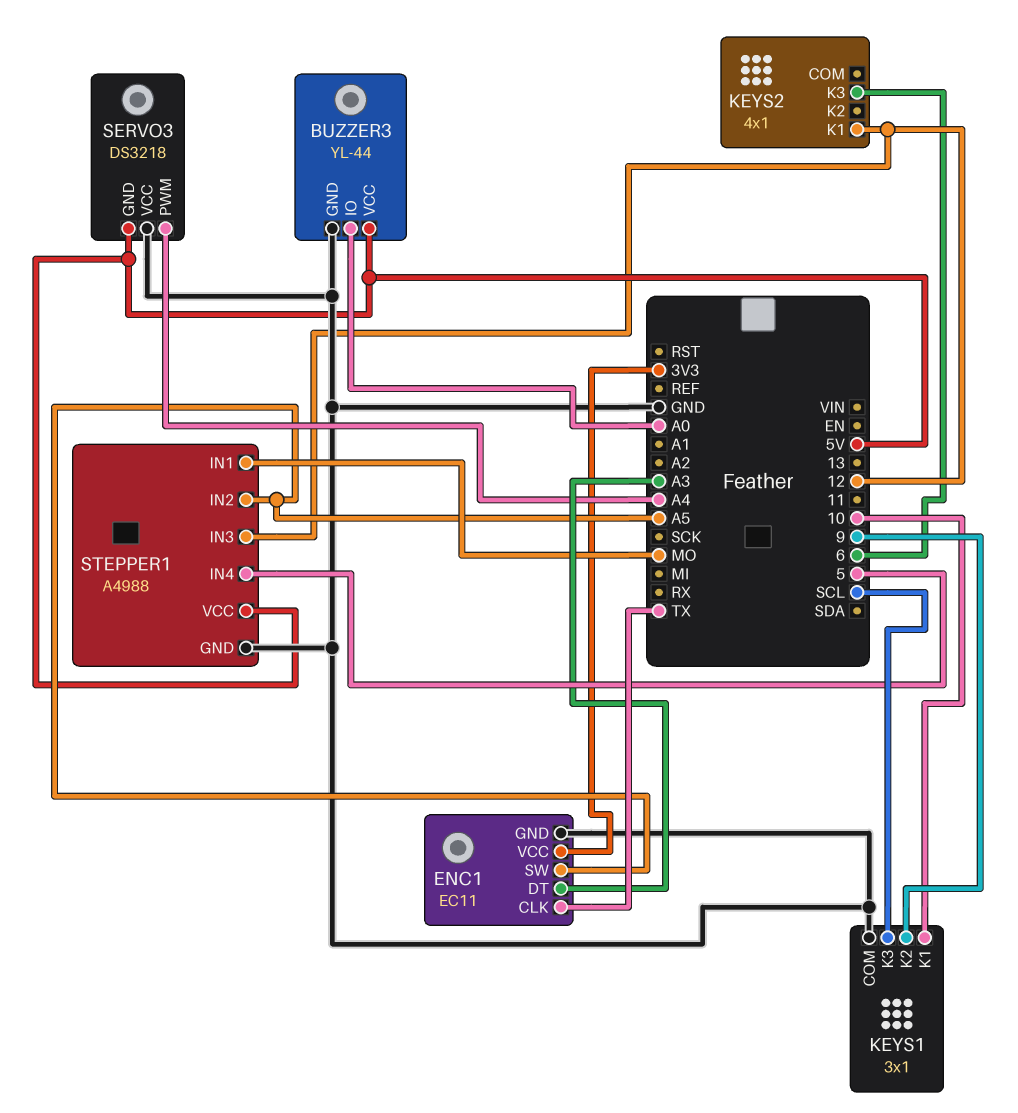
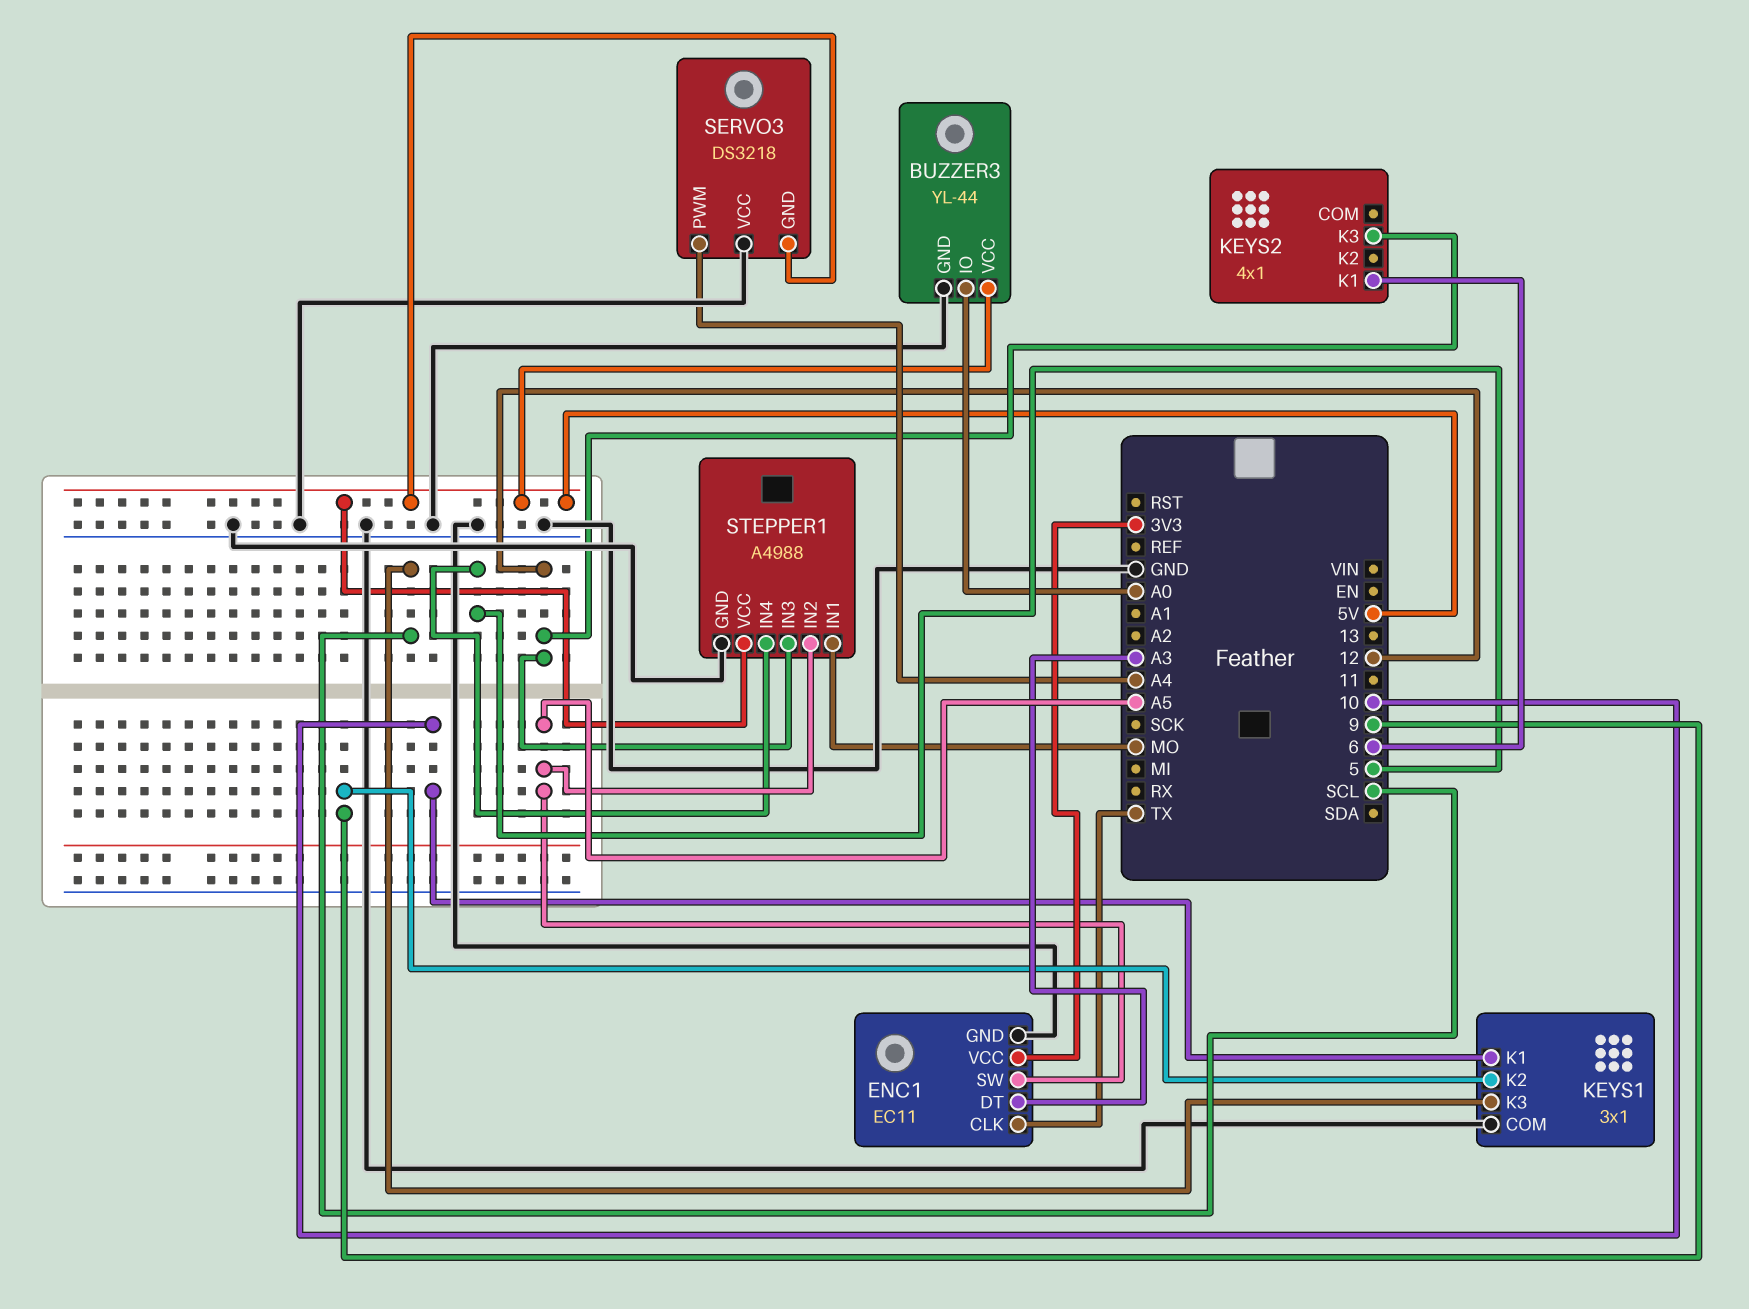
KEYS2 pin K1: 12 -> 6
KEYS2 pin K3: 6 -> 12

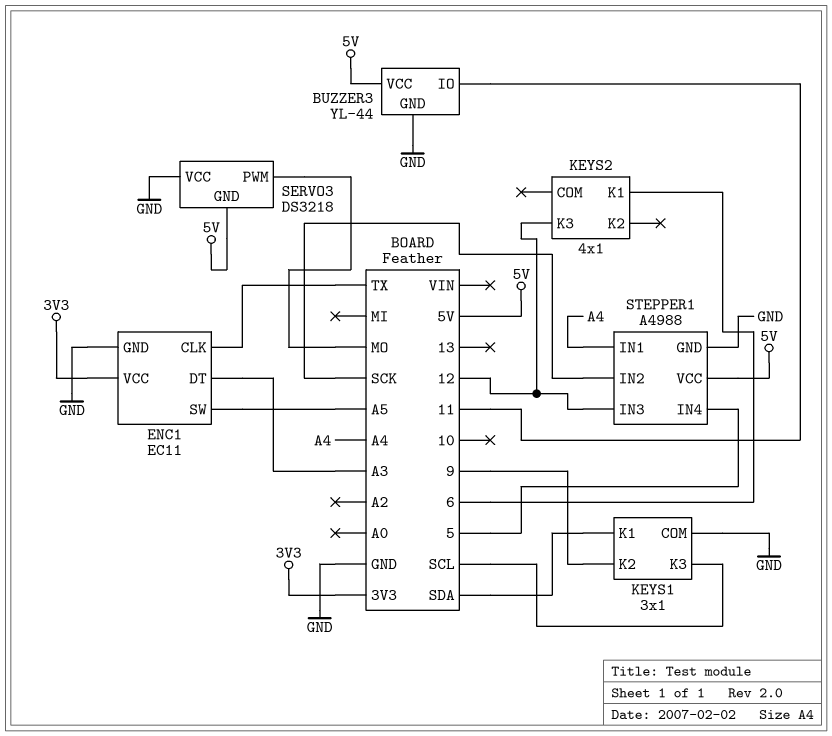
BUZZER3 pin IO: A0 -> 11
KEYS1 pin K1: 10 -> SDA
SERVO3 pin PWM: A4 -> MO
STEPPER1 pin IN1: MO -> A4
STEPPER1 pin IN2: A5 -> SCK

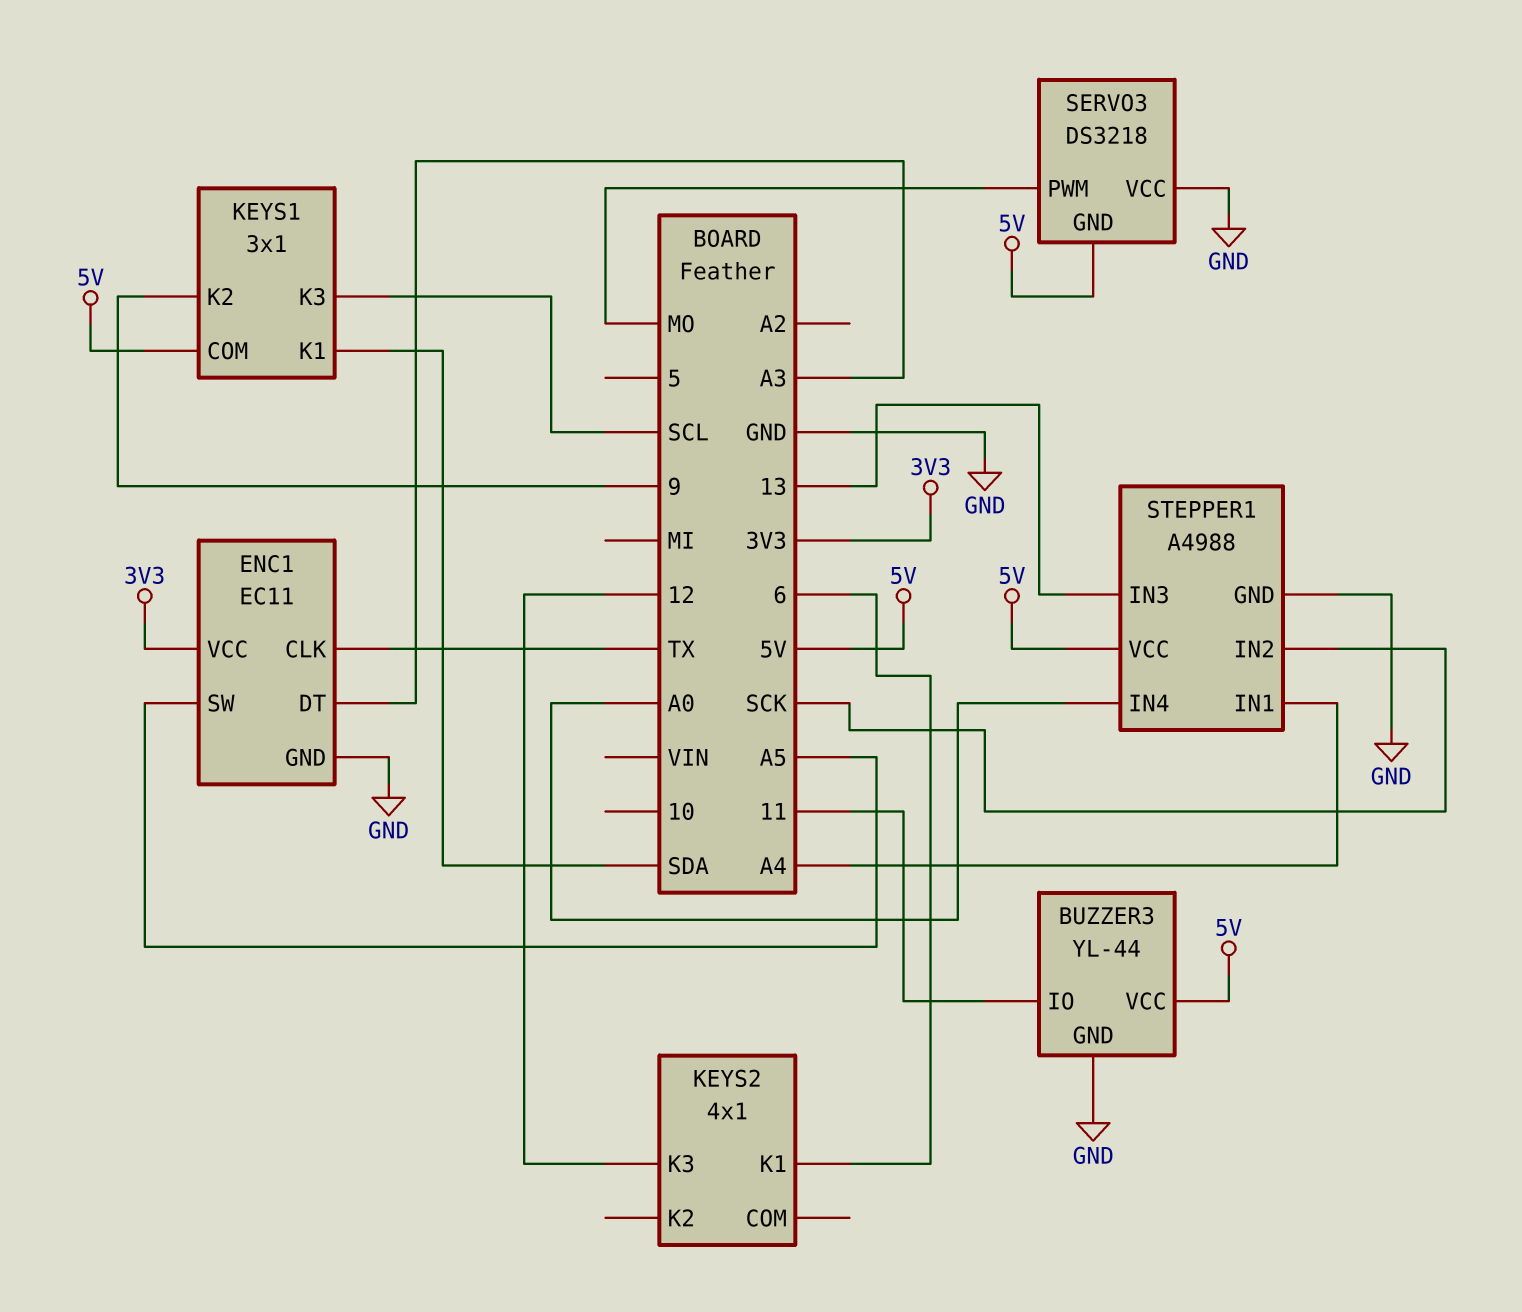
KEYS1 pin COM: GND -> 5V
STEPPER1 pin IN3: 12 -> 13
STEPPER1 pin IN4: 5 -> A0

